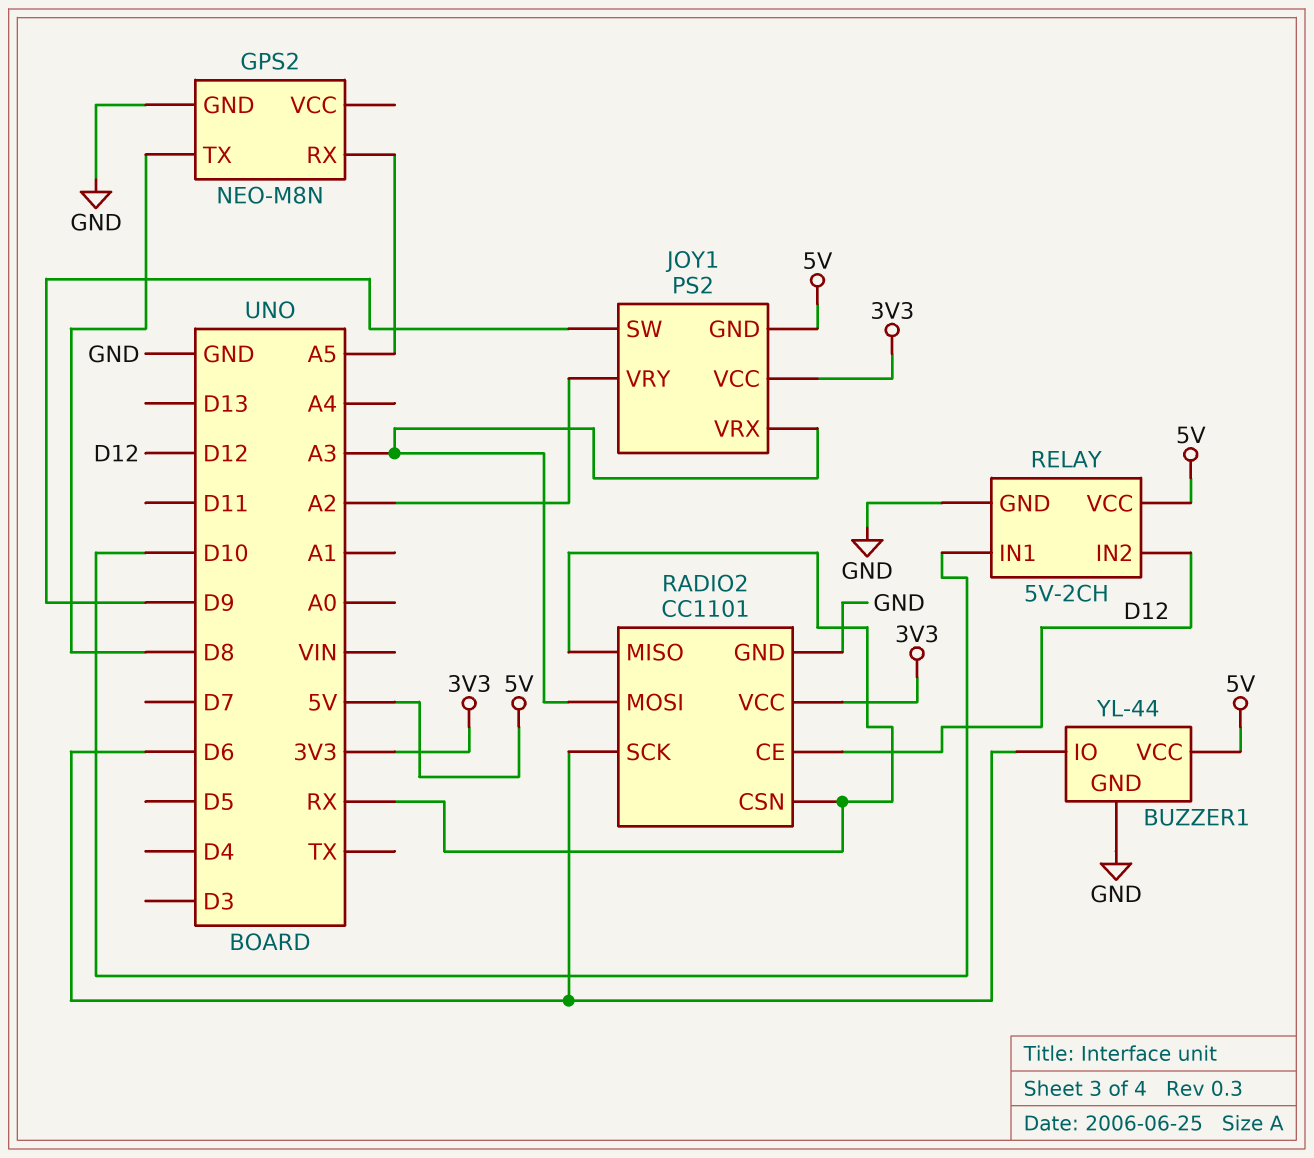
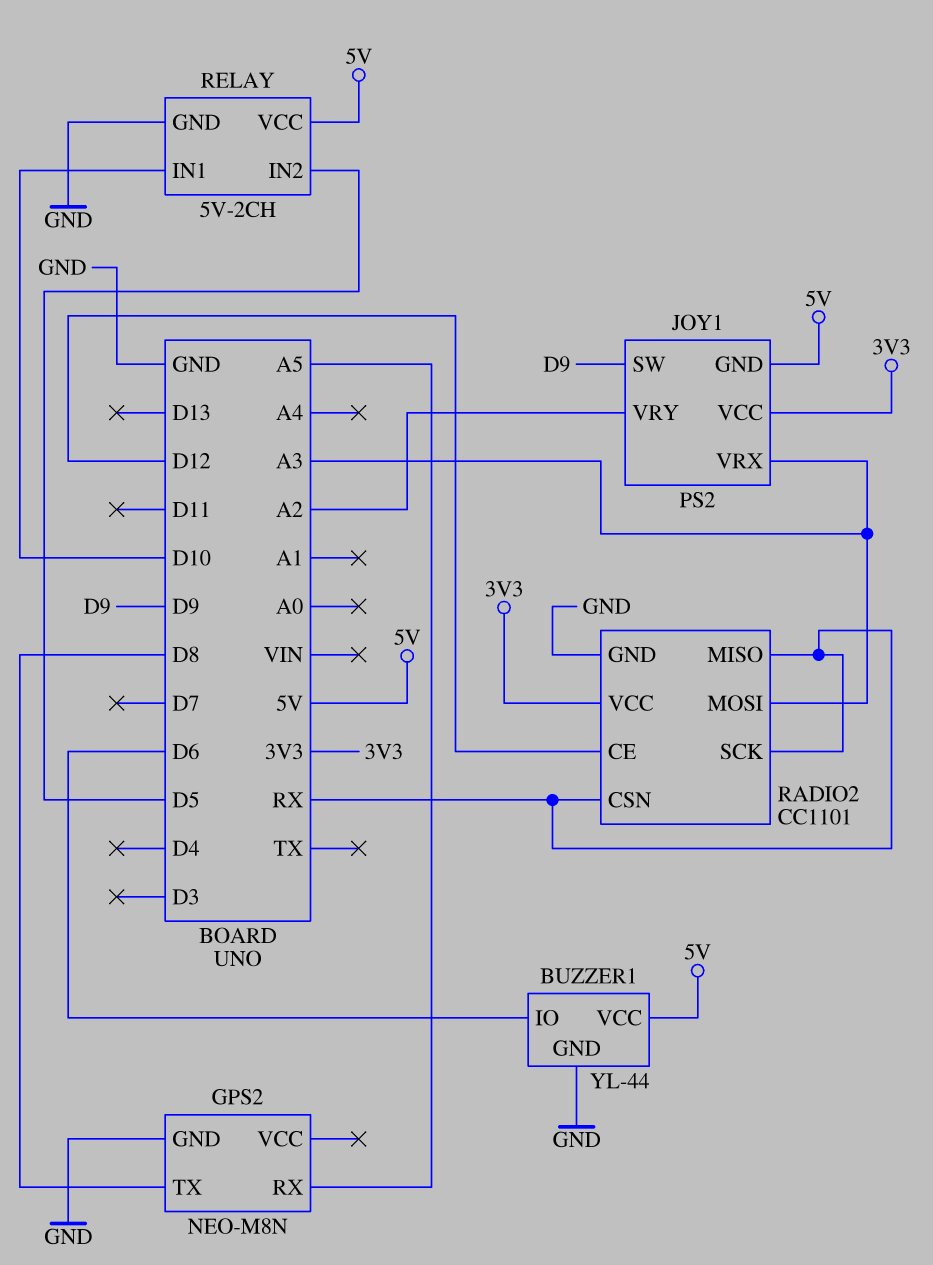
RADIO2 pin SCK: D6 -> RX
RELAY pin IN2: D12 -> D5

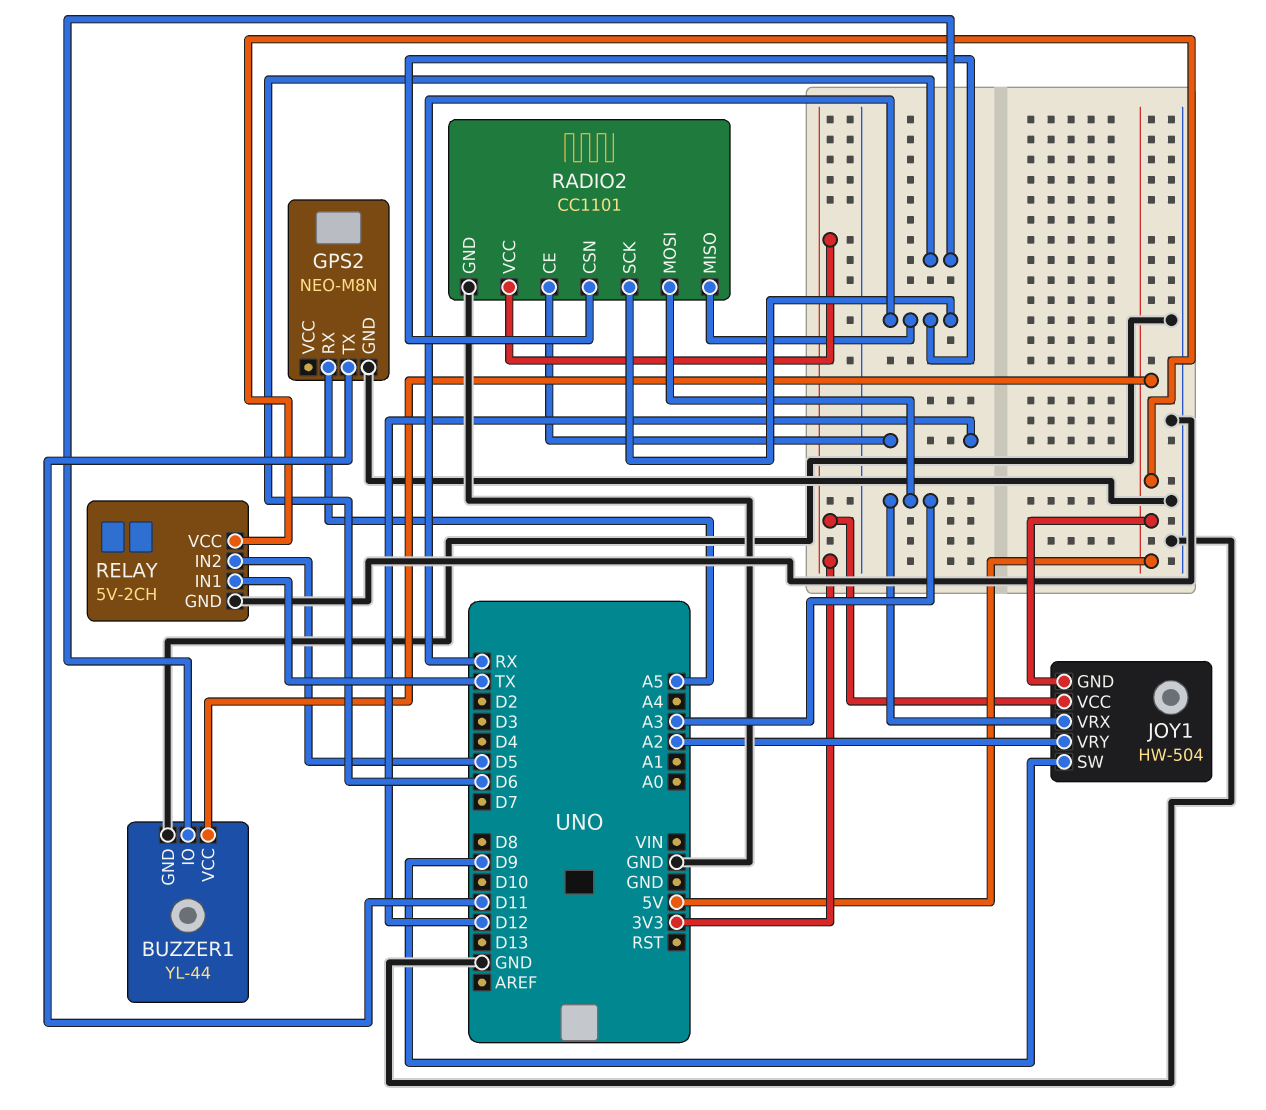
GPS2 pin TX: D8 -> D11
JOY1: PS2 -> HW-504
RELAY pin IN1: D10 -> TX

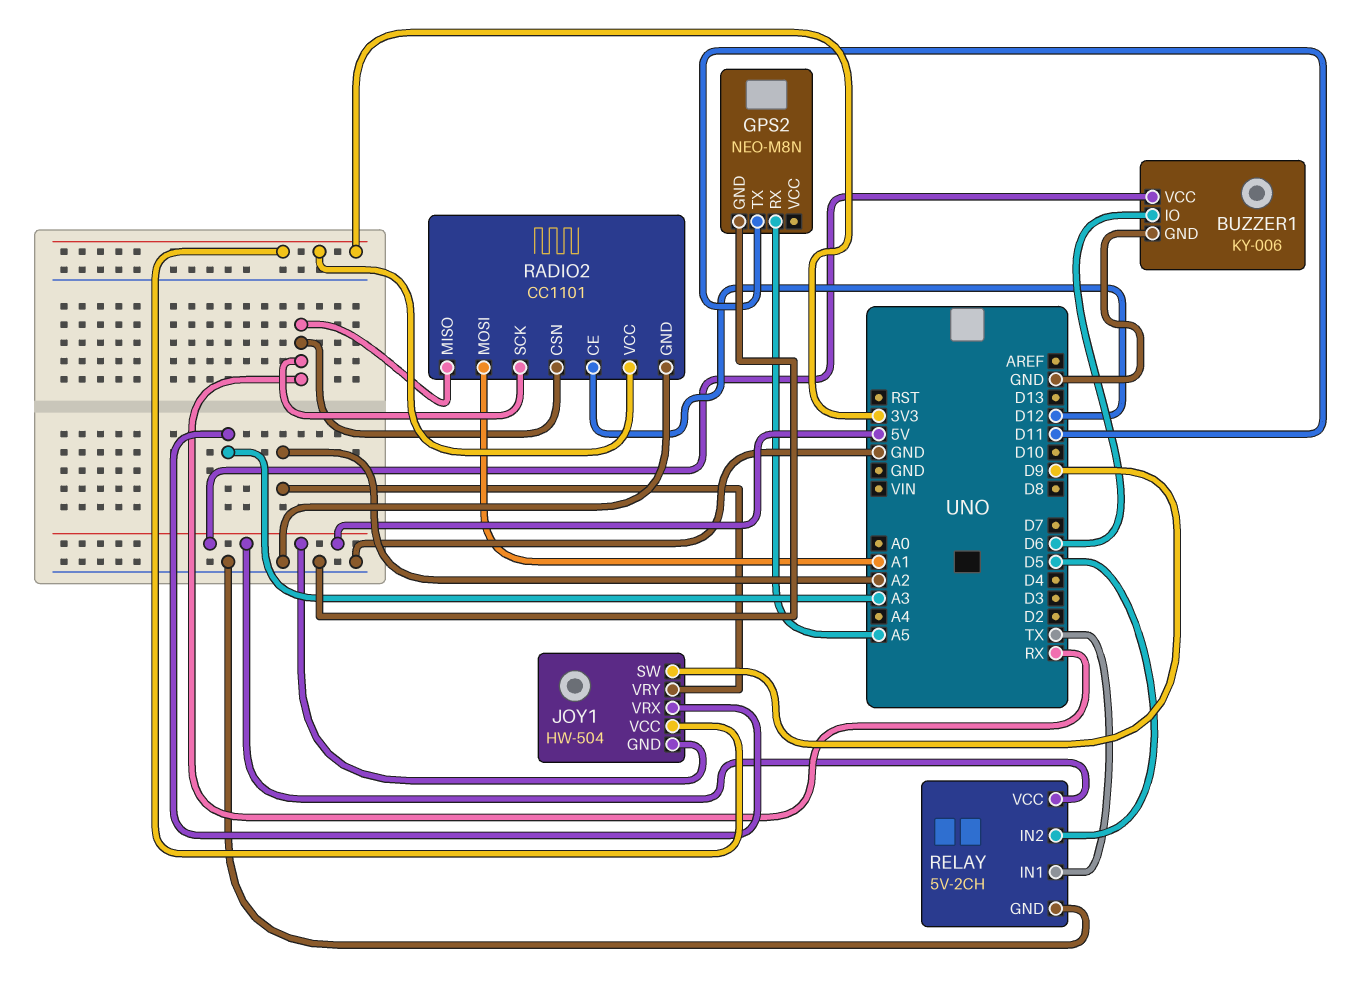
BUZZER1: YL-44 -> KY-006
RADIO2 pin MOSI: A3 -> A1

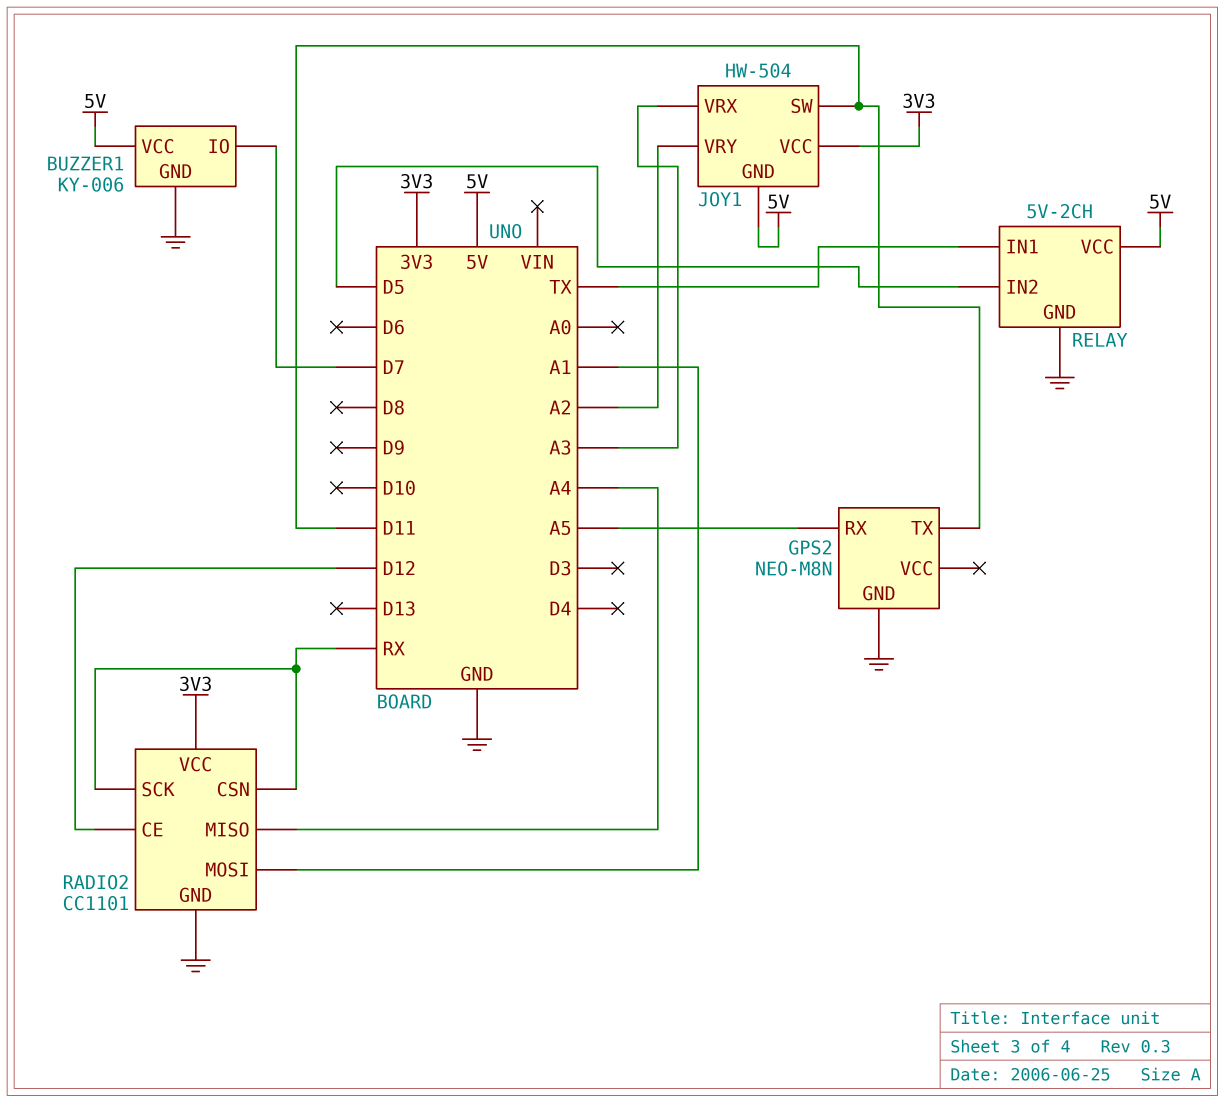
BUZZER1 pin IO: D6 -> D7
JOY1 pin SW: D9 -> D11
RADIO2 pin MISO: RX -> A4

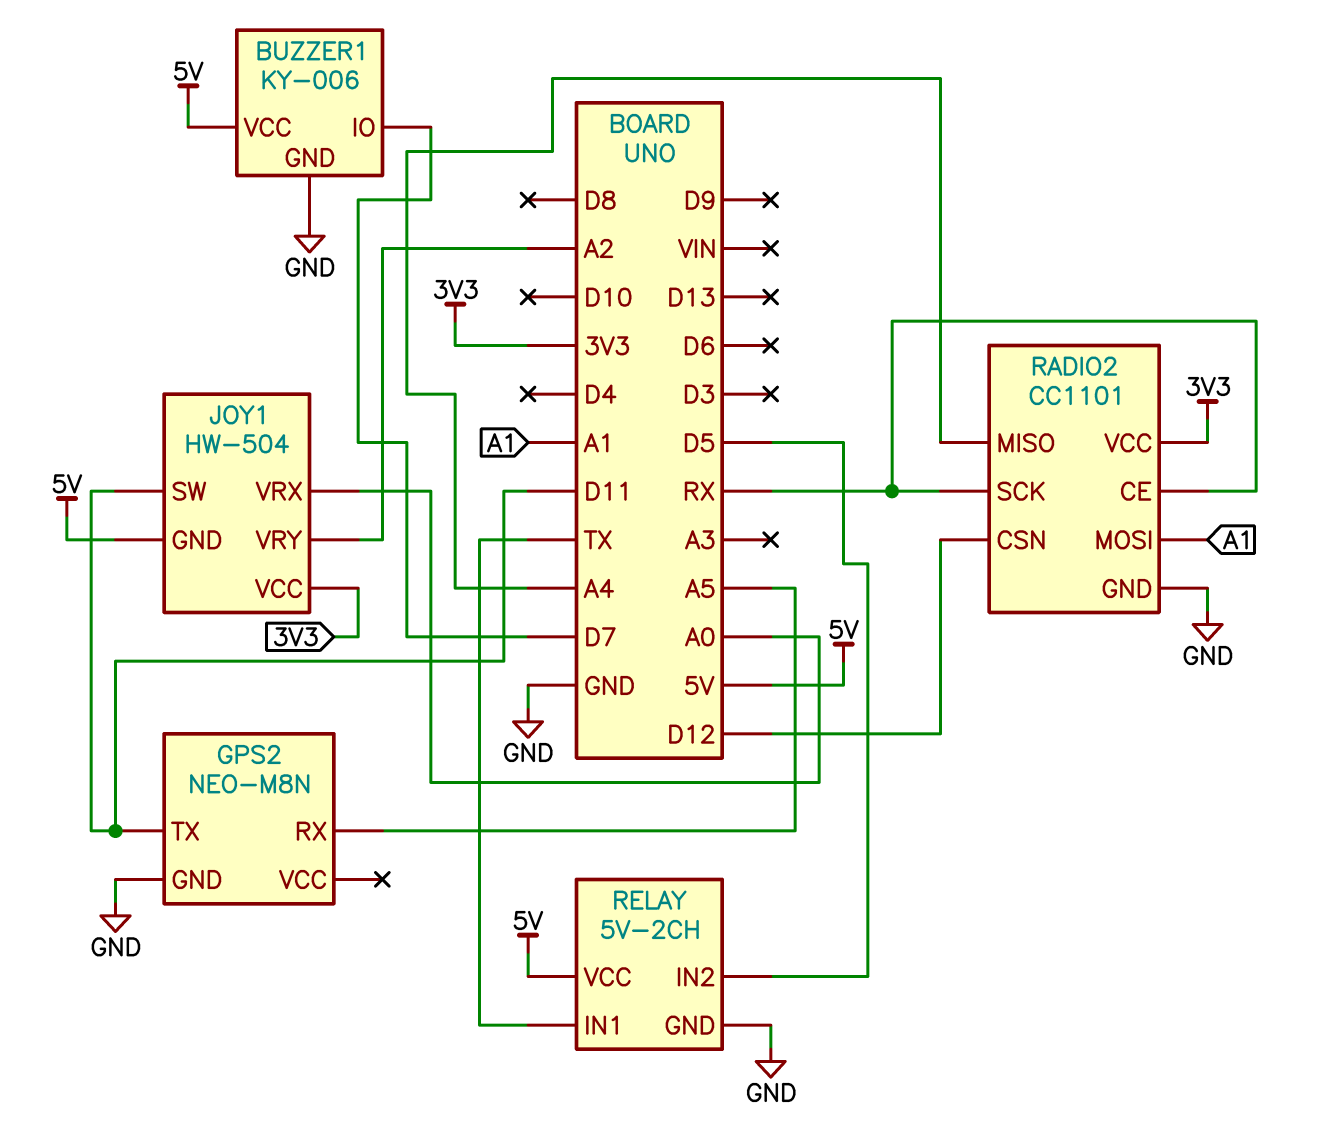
JOY1 pin VRX: A3 -> A0
RADIO2 pin CE: D12 -> RX
RADIO2 pin CSN: RX -> D12

